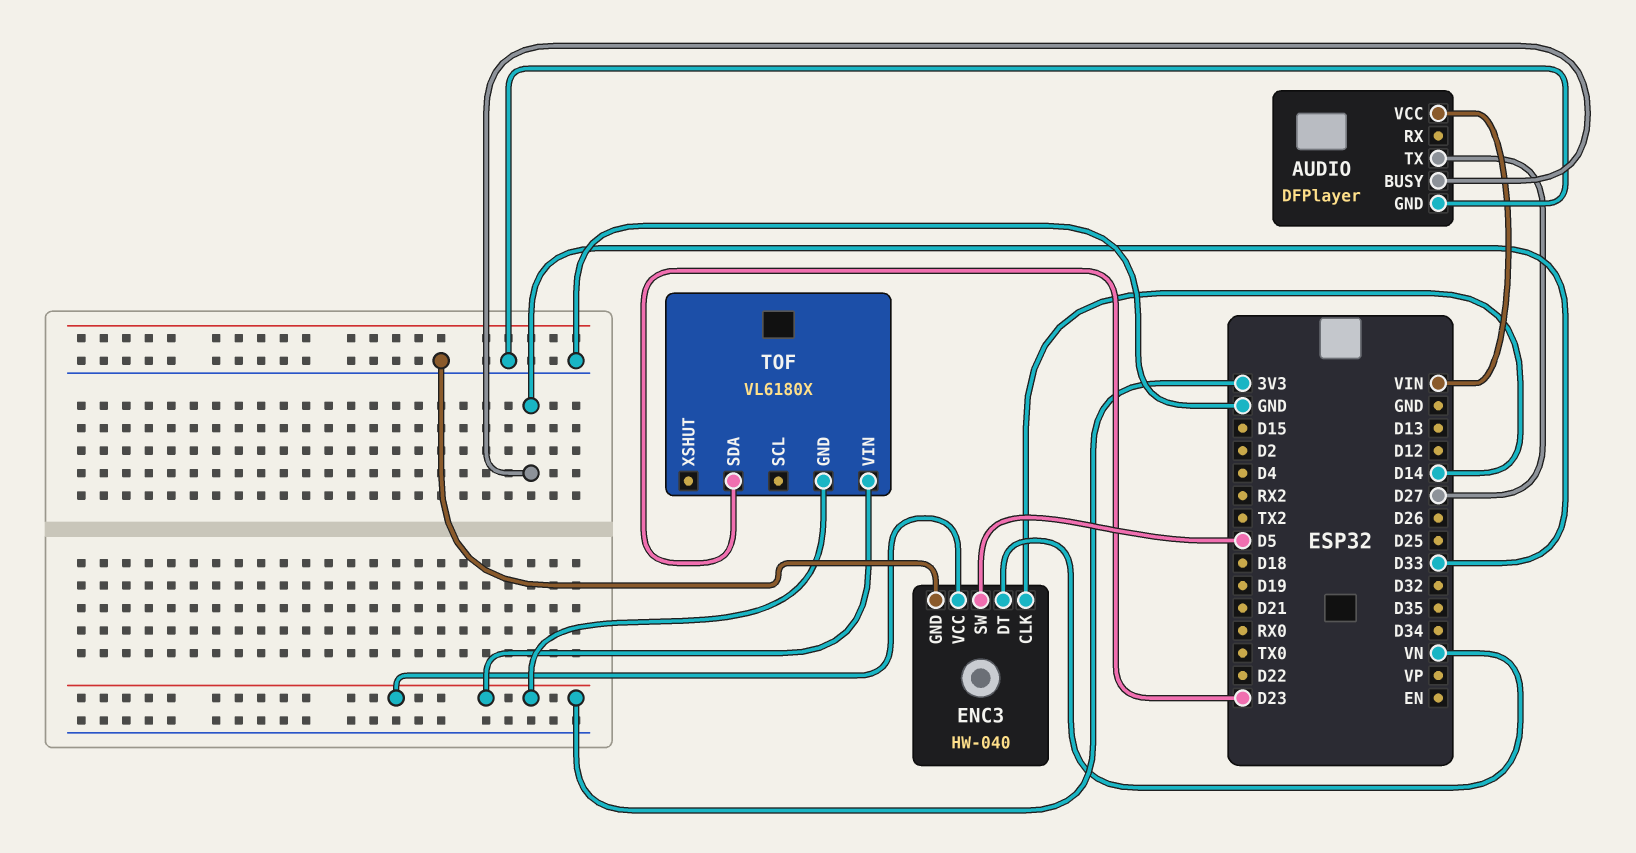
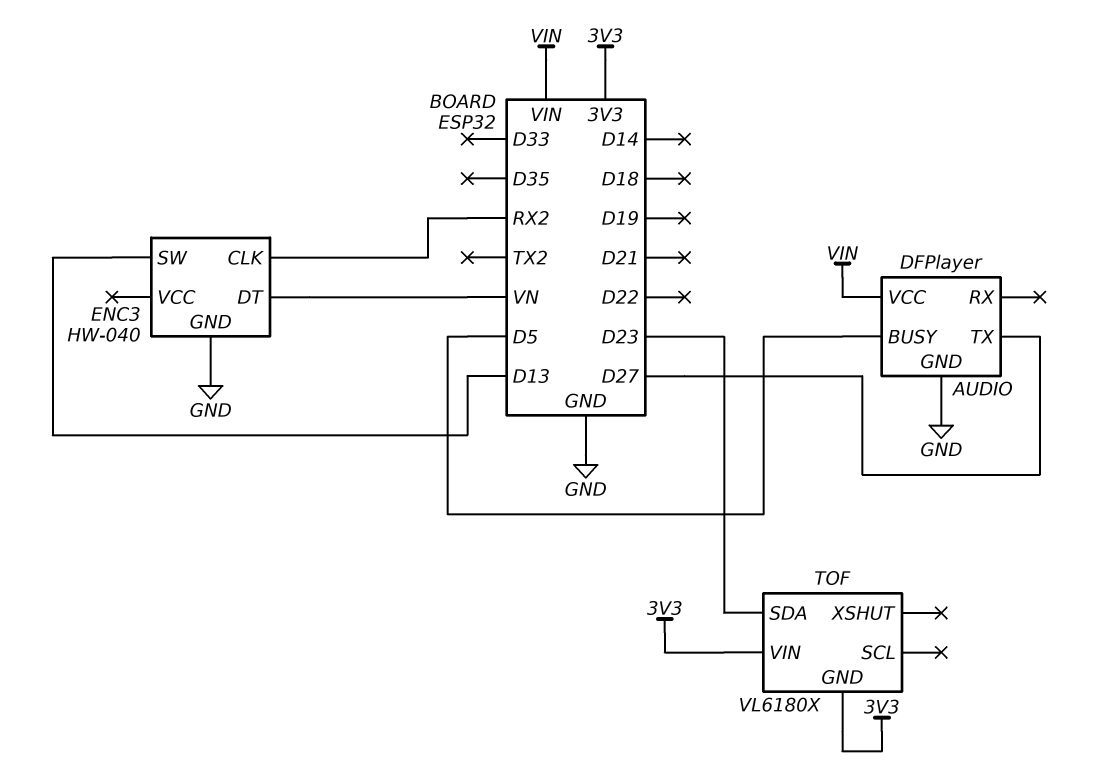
AUDIO pin BUSY: D33 -> D5
ENC3 pin CLK: D14 -> RX2
ENC3 pin SW: D5 -> D13
ENC3 pin VCC: 3V3 -> none

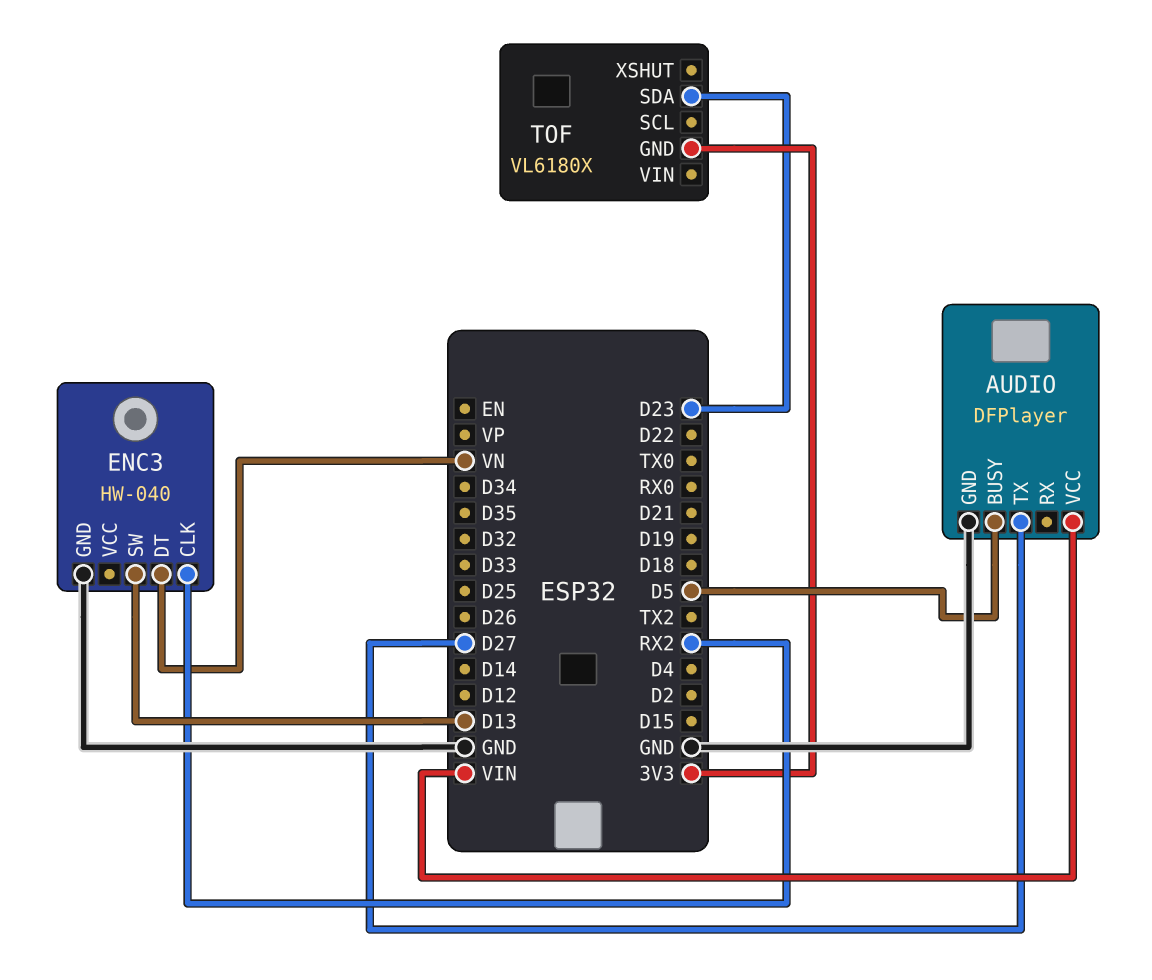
TOF pin VIN: 3V3 -> none

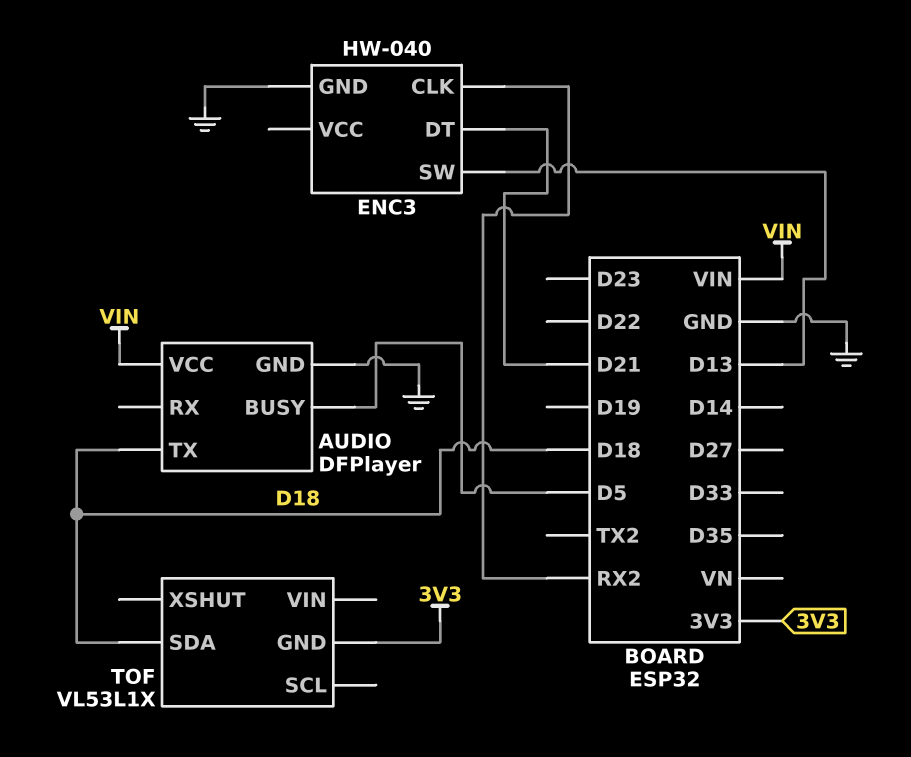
AUDIO pin TX: D27 -> D18
ENC3 pin DT: VN -> D21
TOF: VL6180X -> VL53L1X
TOF pin SDA: D23 -> D18

